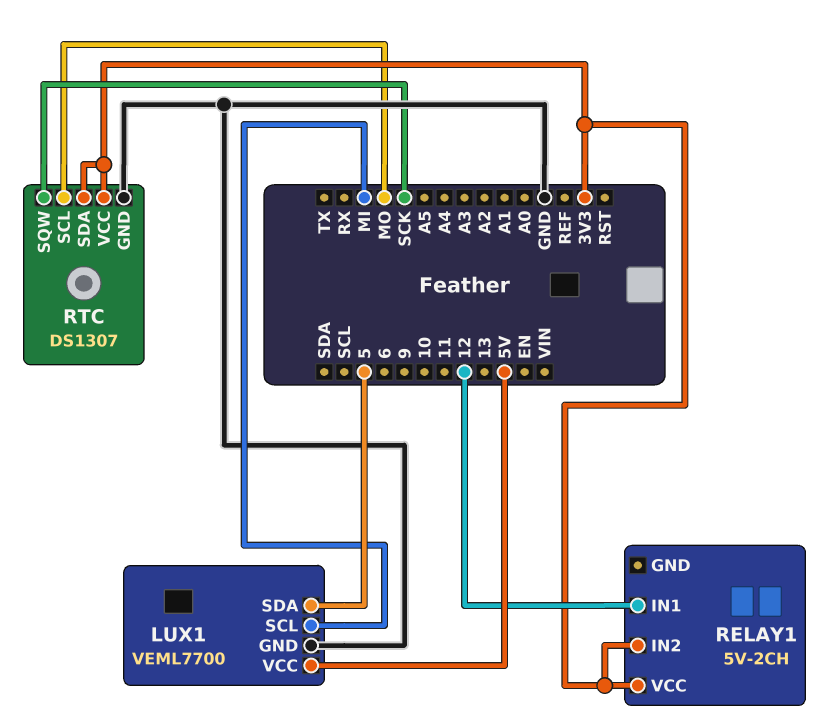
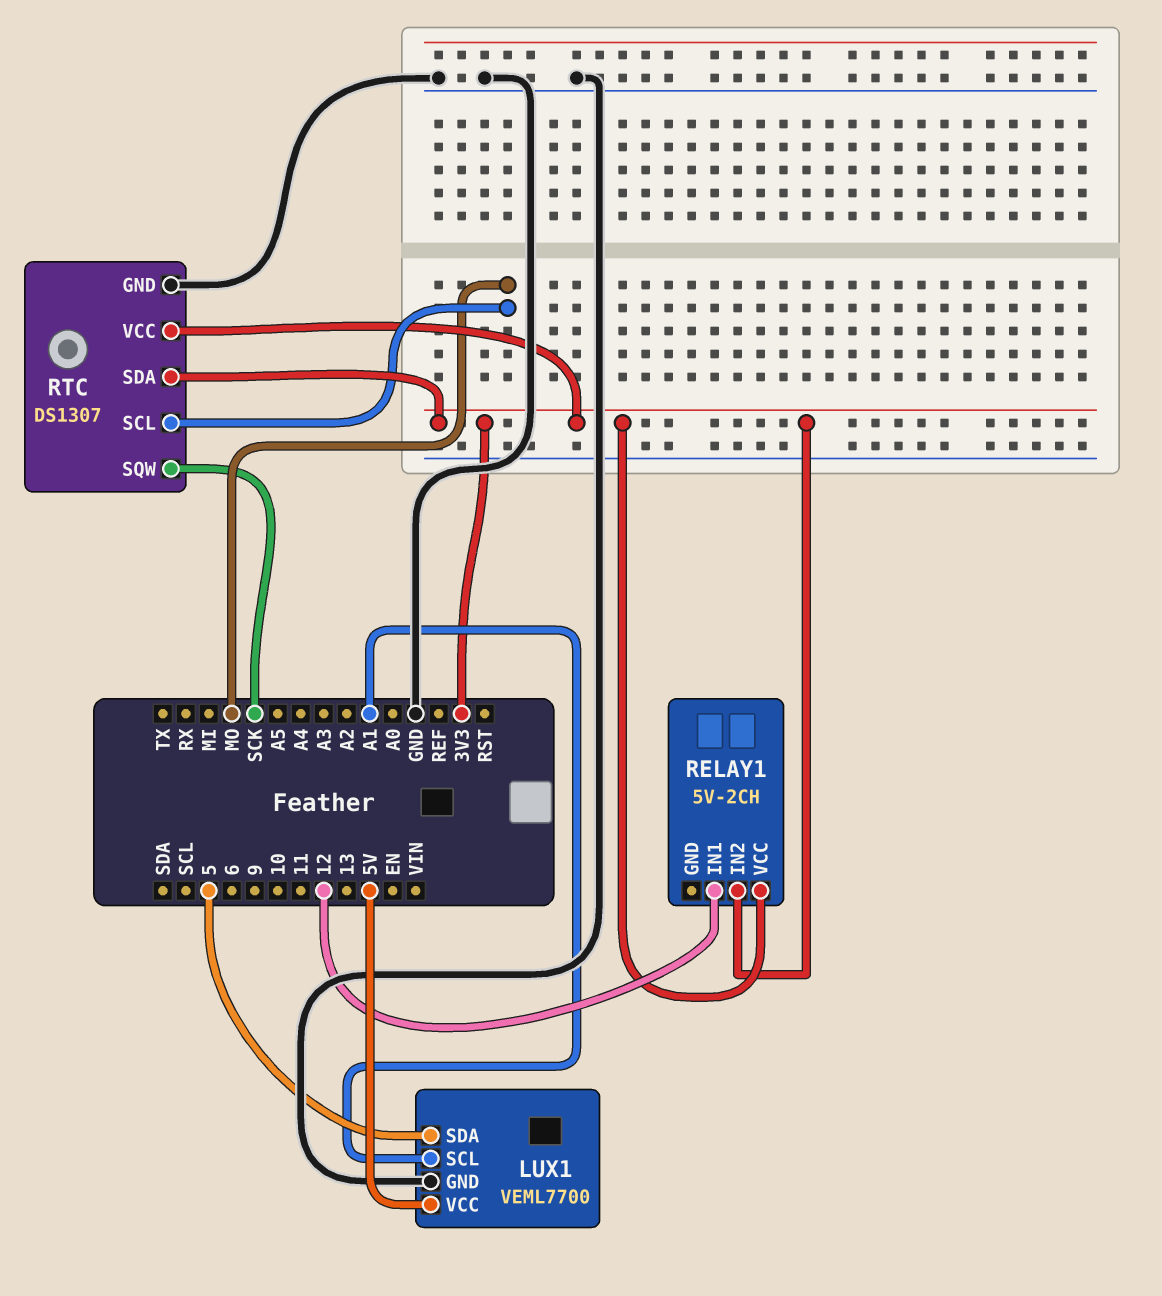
LUX1 pin SCL: MI -> A1

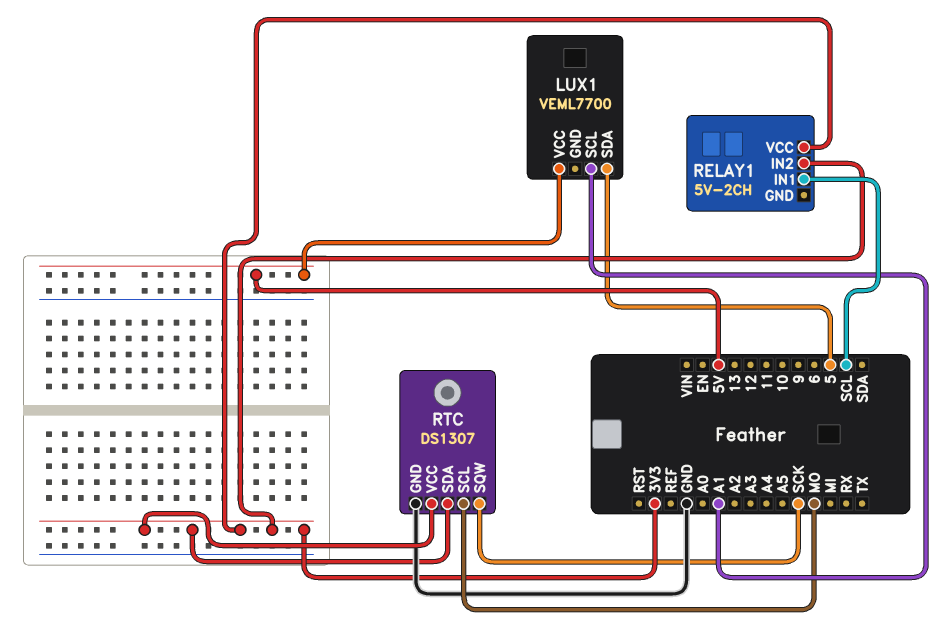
LUX1 pin GND: GND -> none
RELAY1 pin IN1: 12 -> SCL

